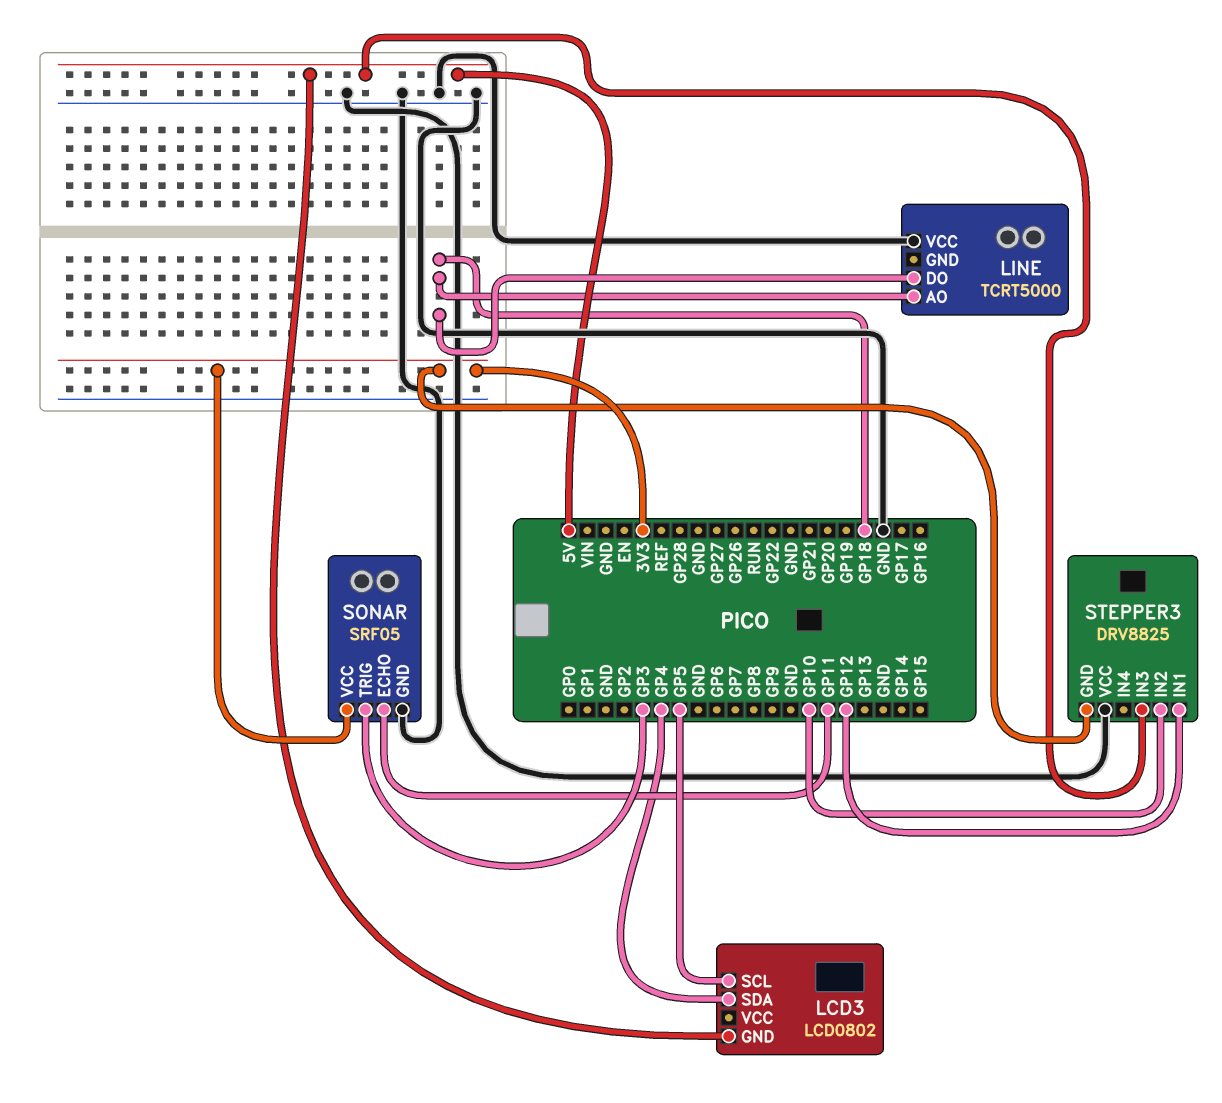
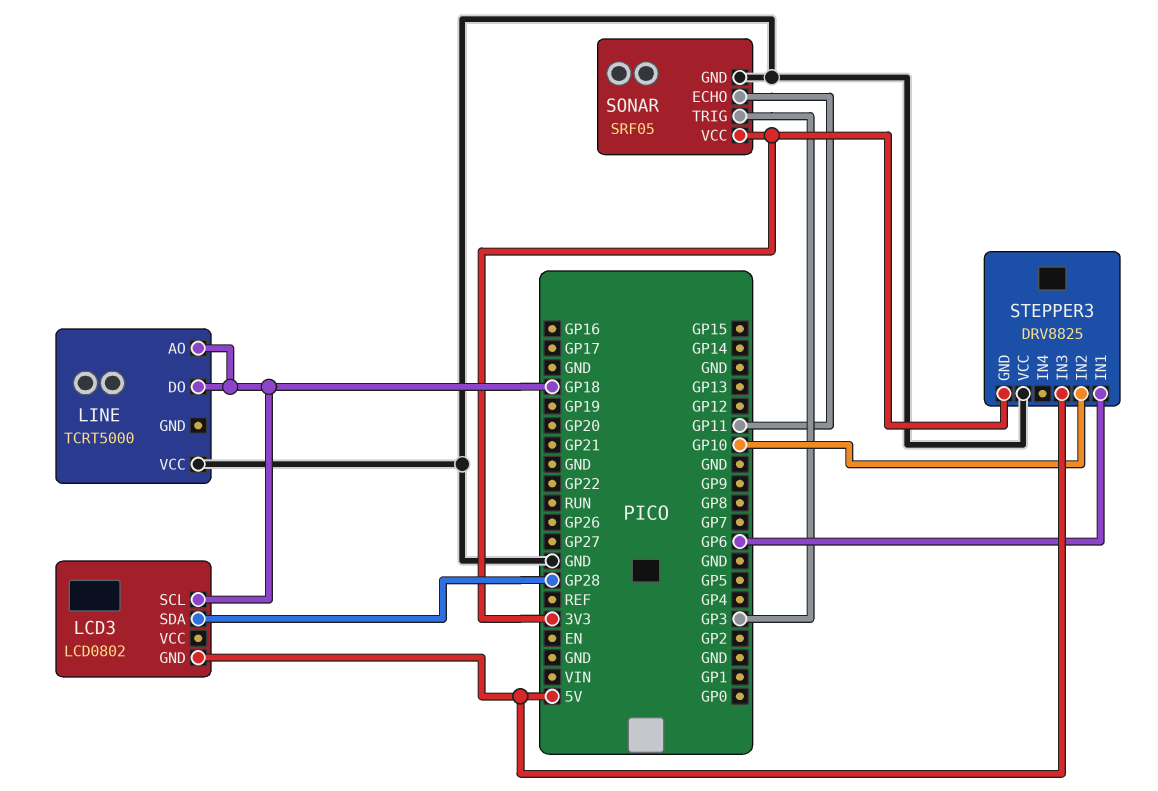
LCD3 pin SCL: GP5 -> GP18
LCD3 pin SDA: GP4 -> GP28
STEPPER3 pin IN1: GP12 -> GP6

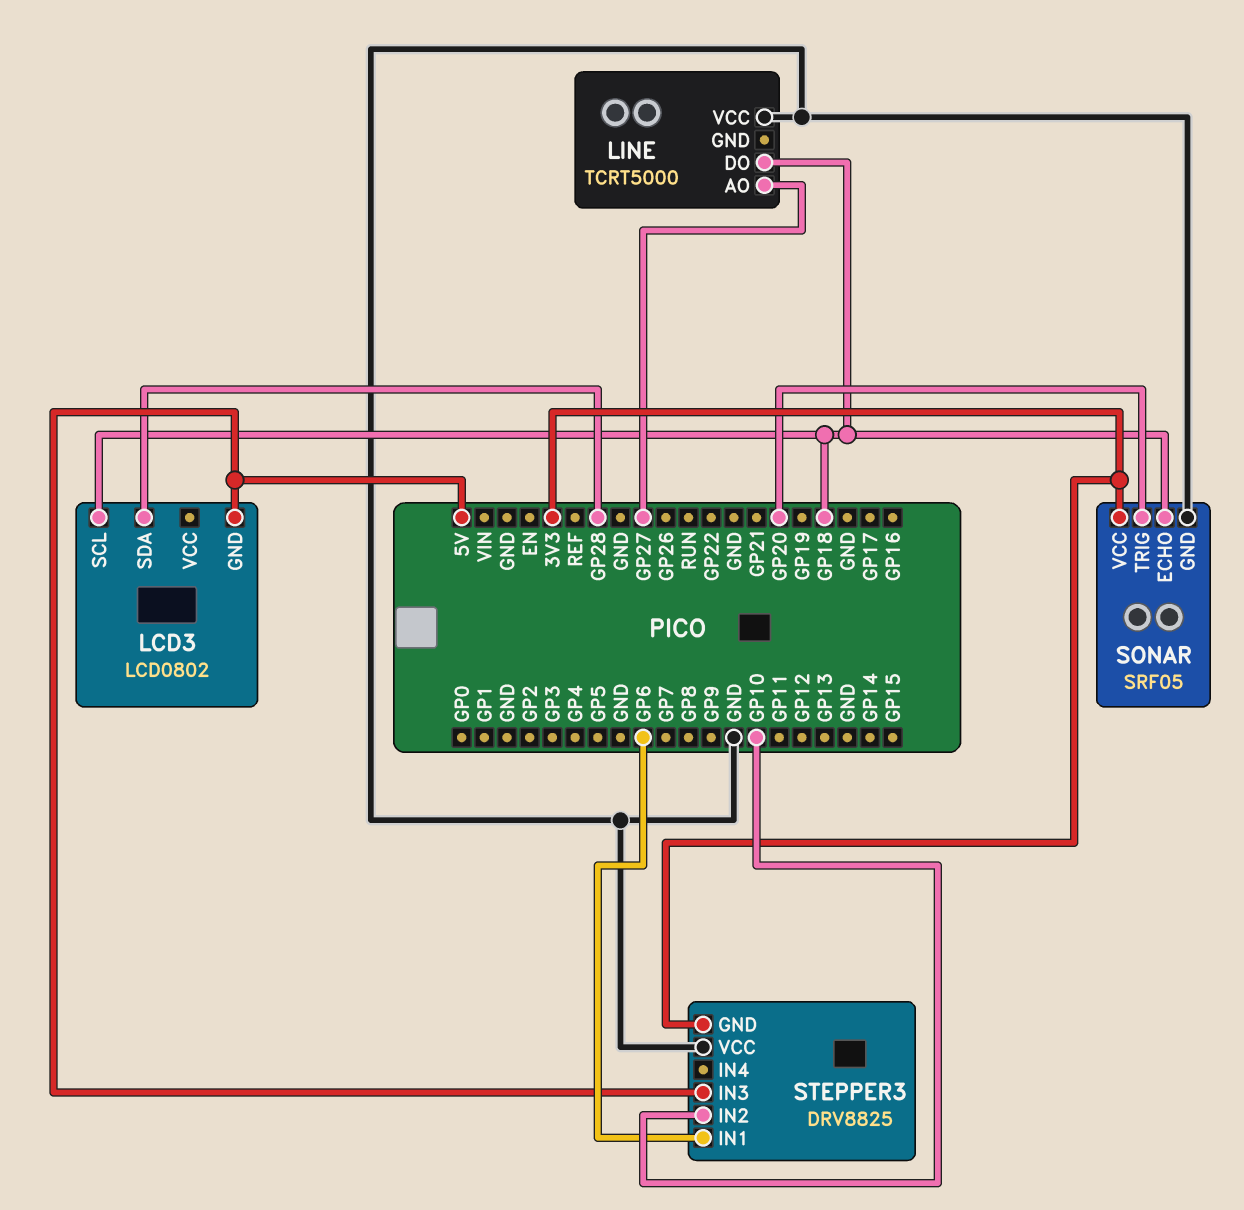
LINE pin AO: GP18 -> GP27
SONAR pin ECHO: GP11 -> GP18
SONAR pin TRIG: GP3 -> GP20

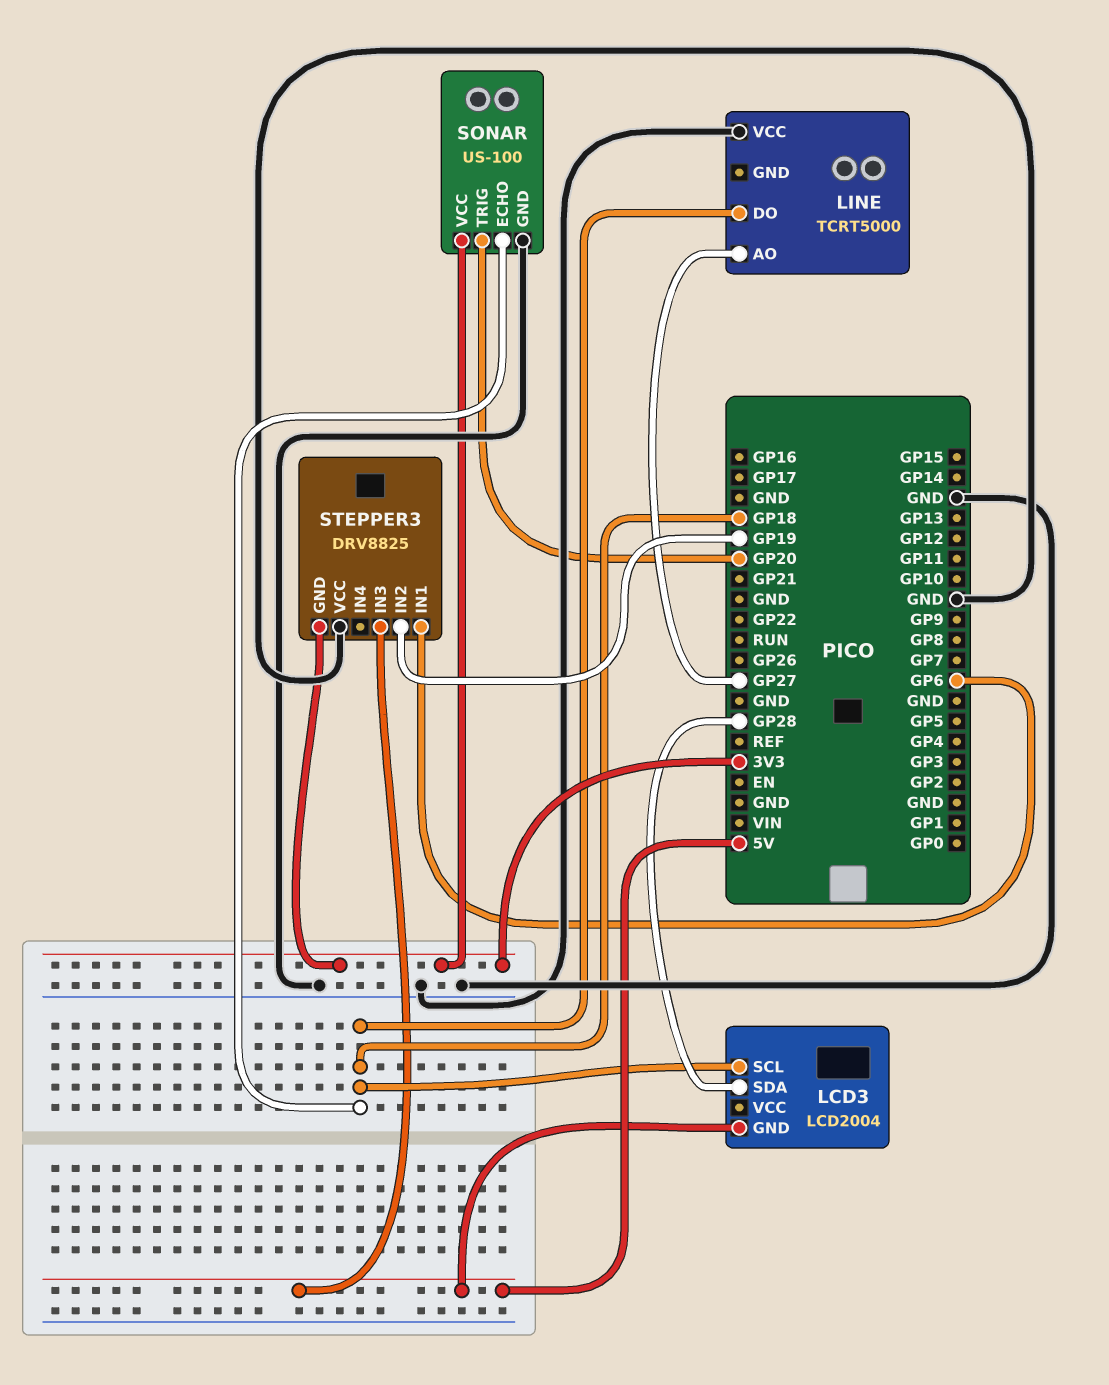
LCD3: LCD0802 -> LCD2004
SONAR: SRF05 -> US-100
STEPPER3 pin IN2: GP10 -> GP19

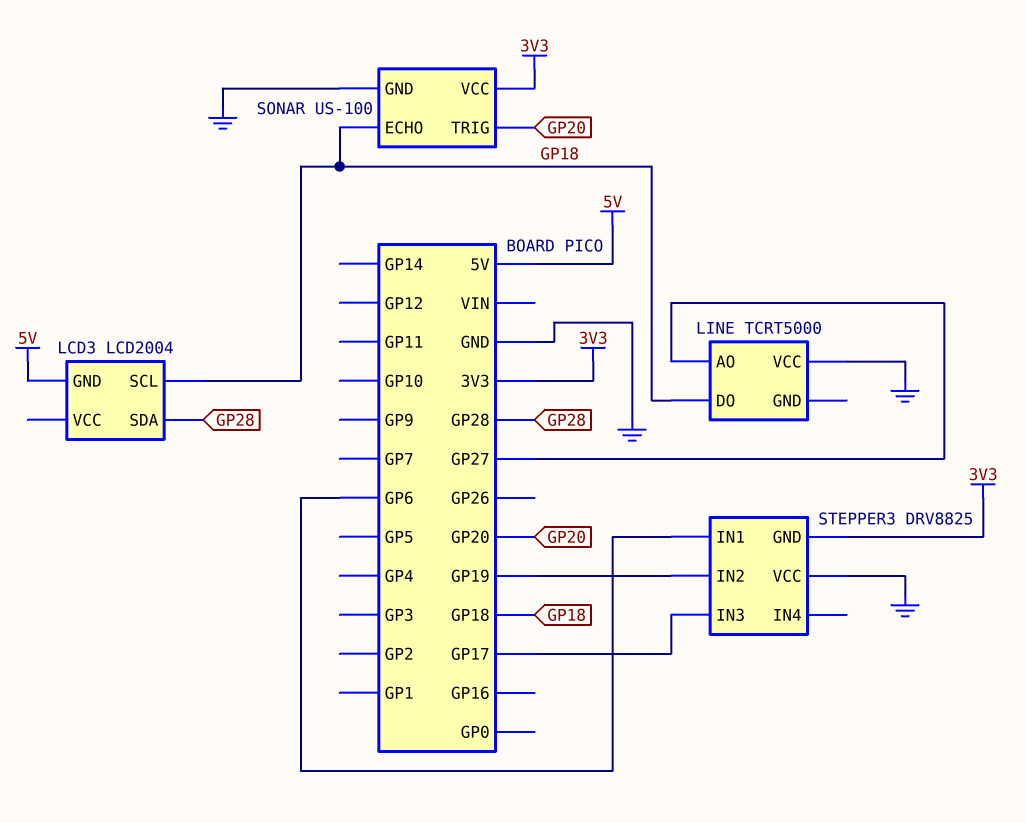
STEPPER3 pin IN3: 5V -> GP17

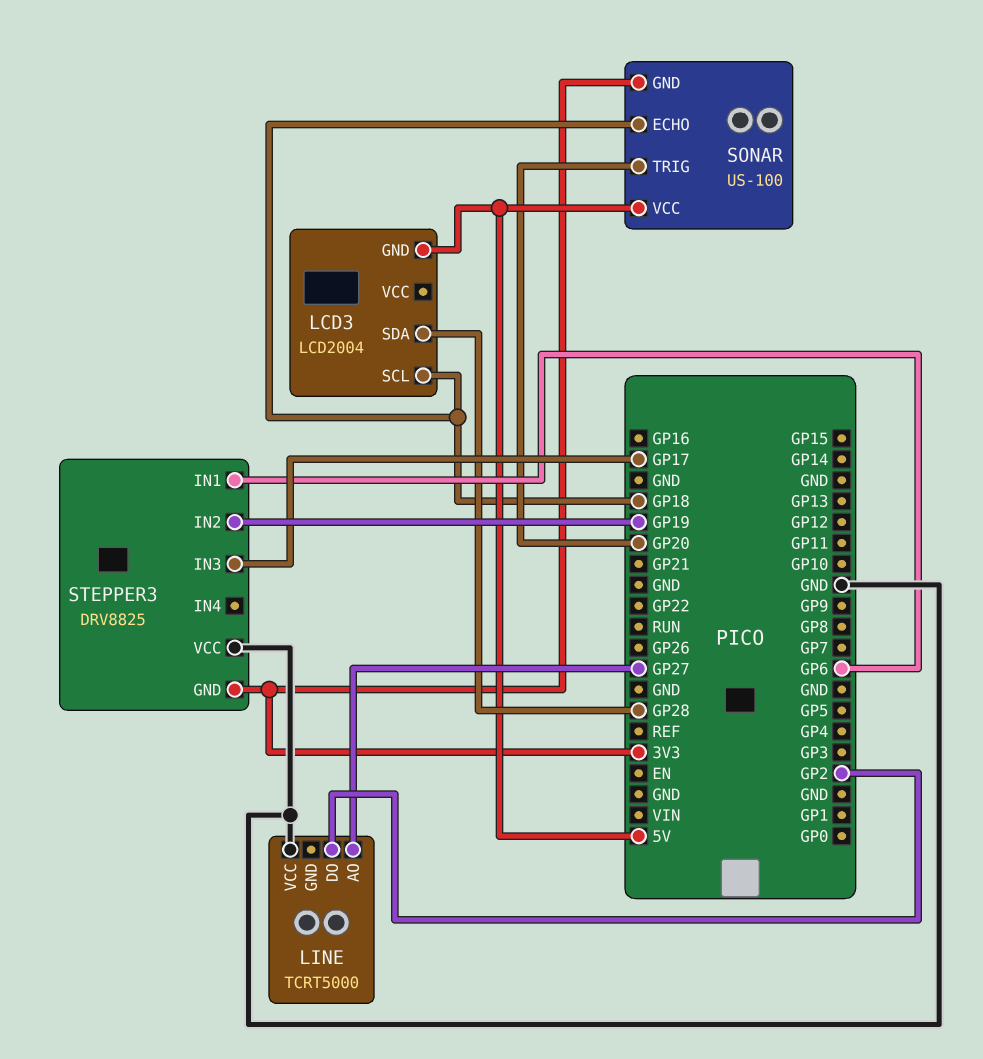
LINE pin DO: GP18 -> GP2
SONAR pin GND: GND -> 3V3
SONAR pin VCC: 3V3 -> 5V

